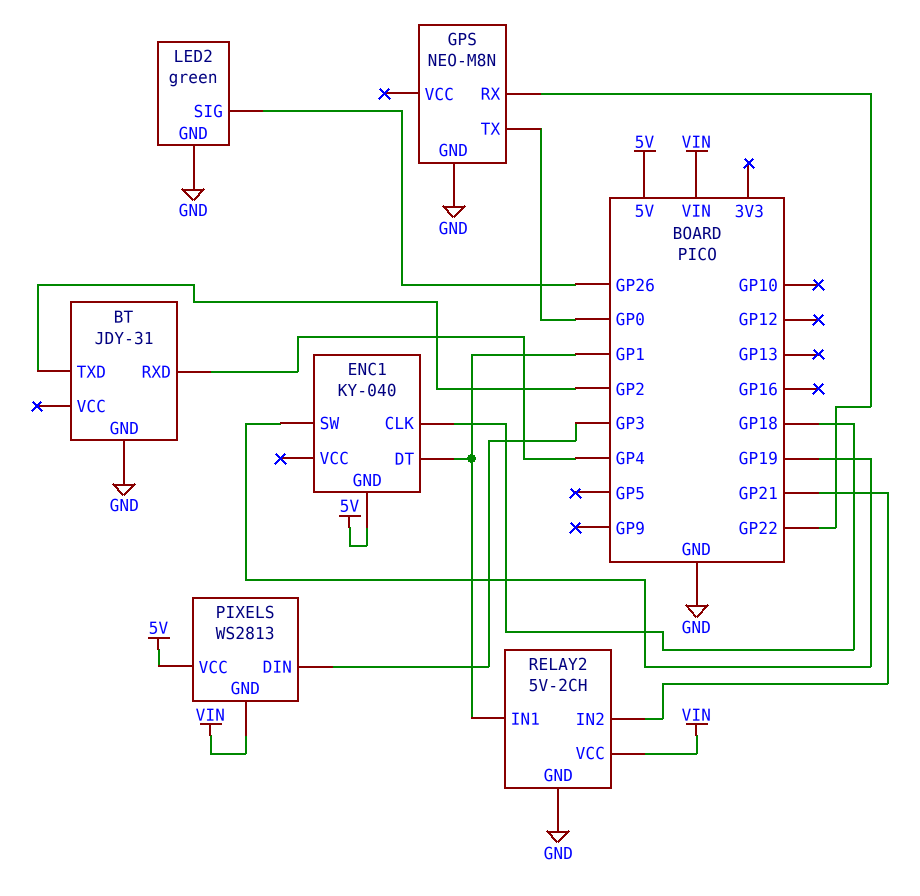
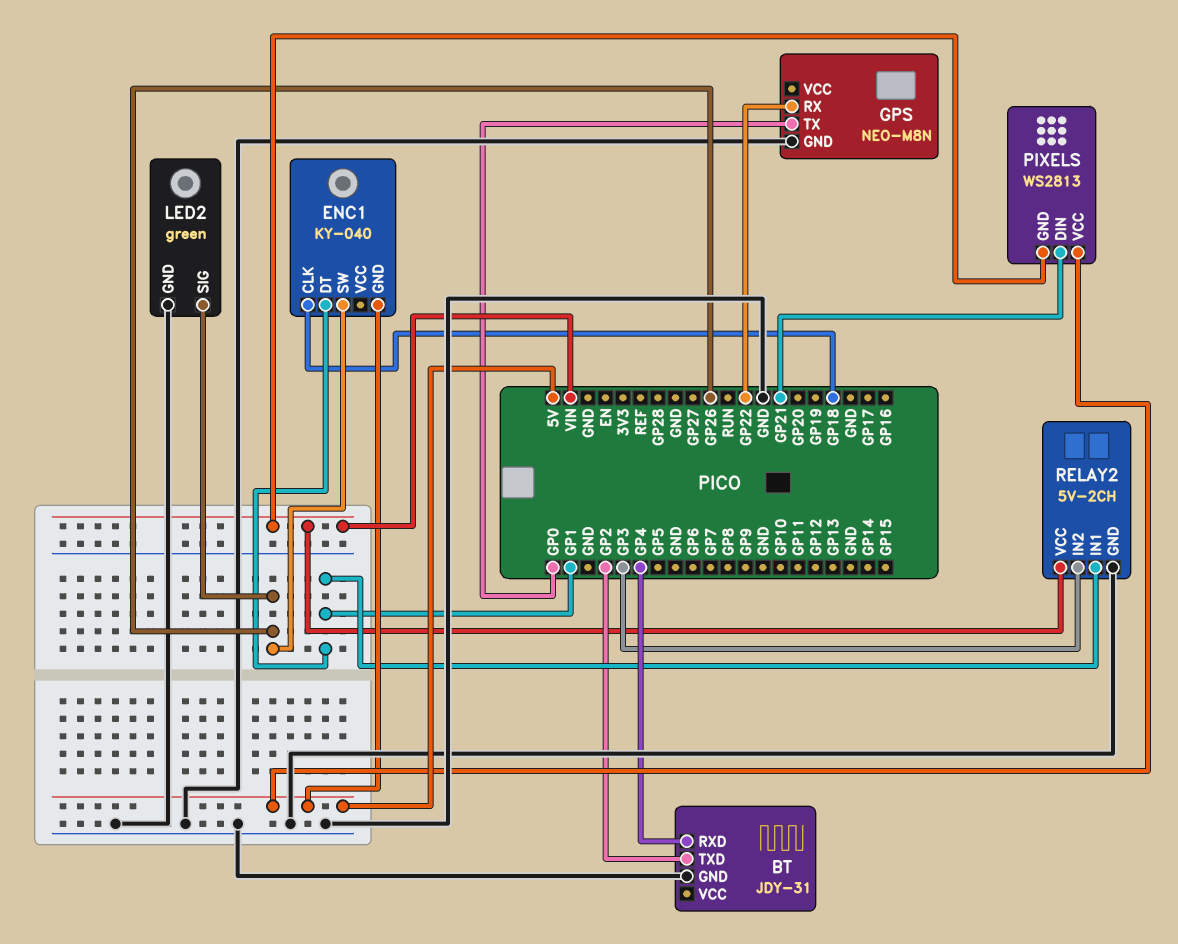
ENC1 pin SW: GP19 -> GP26
PIXELS pin DIN: GP3 -> GP21
RELAY2 pin IN2: GP21 -> GP3

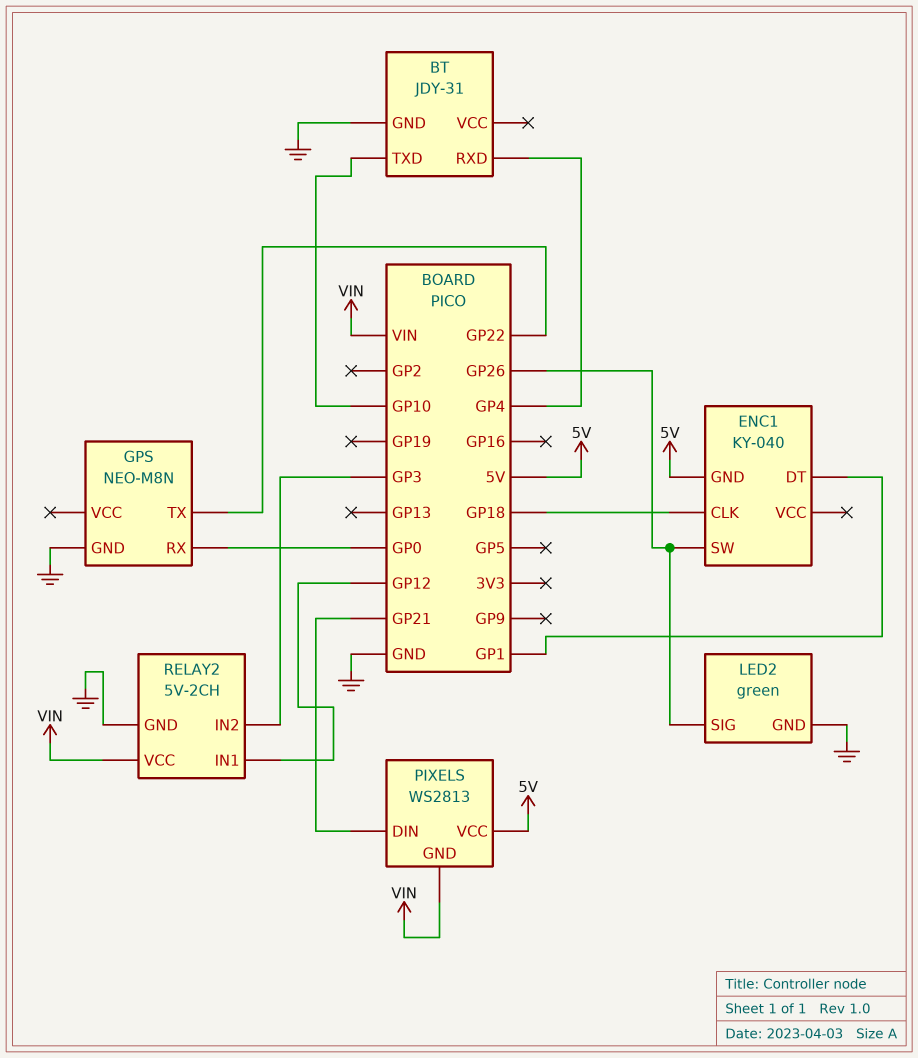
BT pin TXD: GP2 -> GP10
GPS pin RX: GP22 -> GP0
GPS pin TX: GP0 -> GP22
RELAY2 pin IN1: GP1 -> GP12

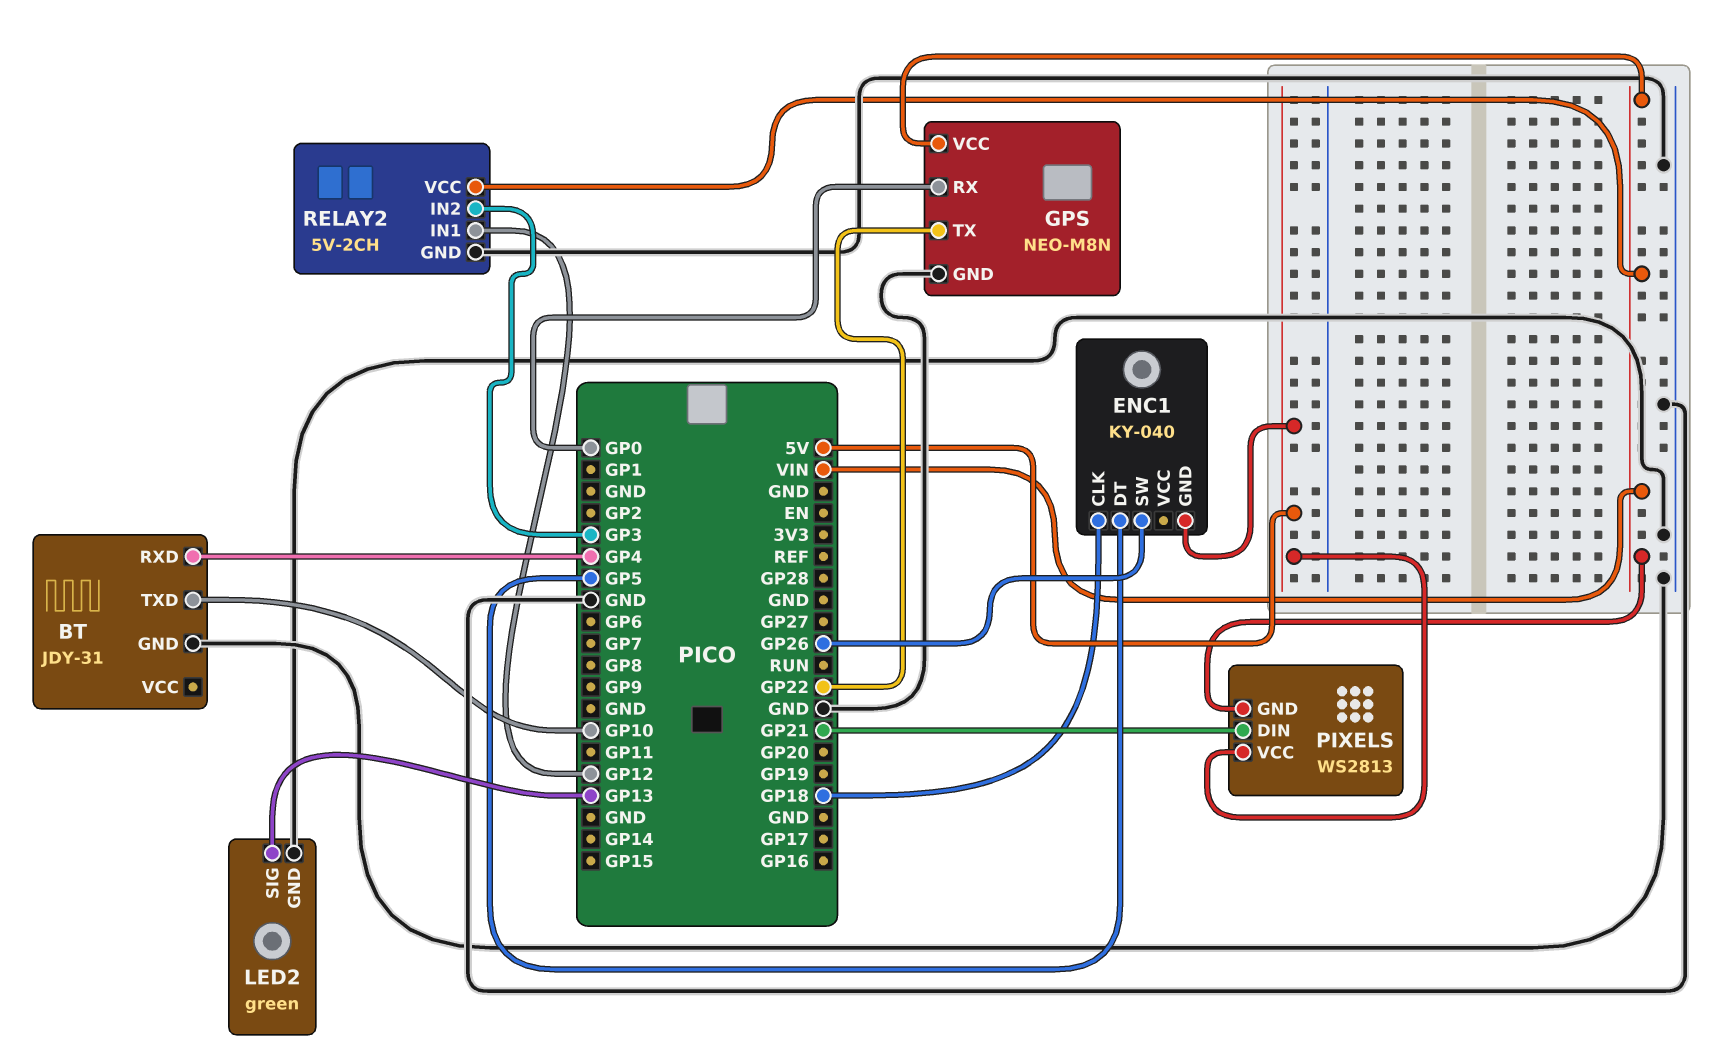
ENC1 pin DT: GP1 -> GP5
GPS pin VCC: none -> VIN
LED2 pin SIG: GP26 -> GP13

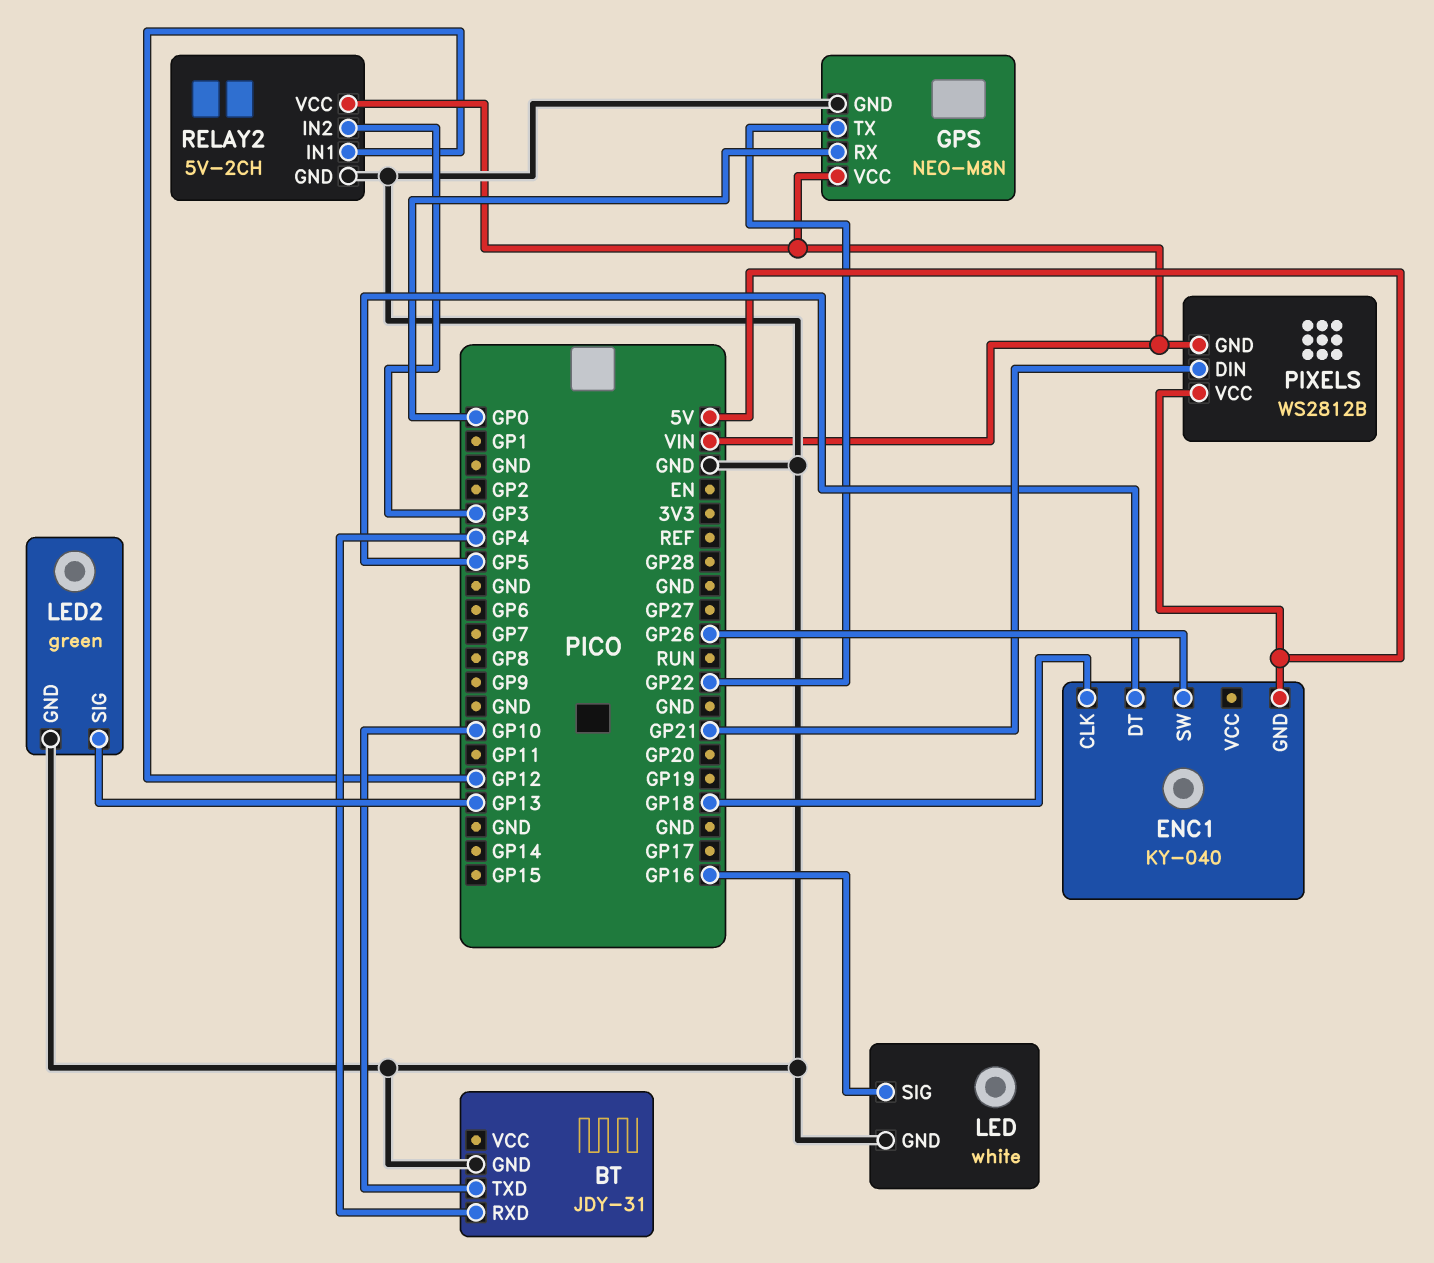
LED: none -> white
LED pin GND: none -> GND
LED pin SIG: none -> GP16
PIXELS: WS2813 -> WS2812B

